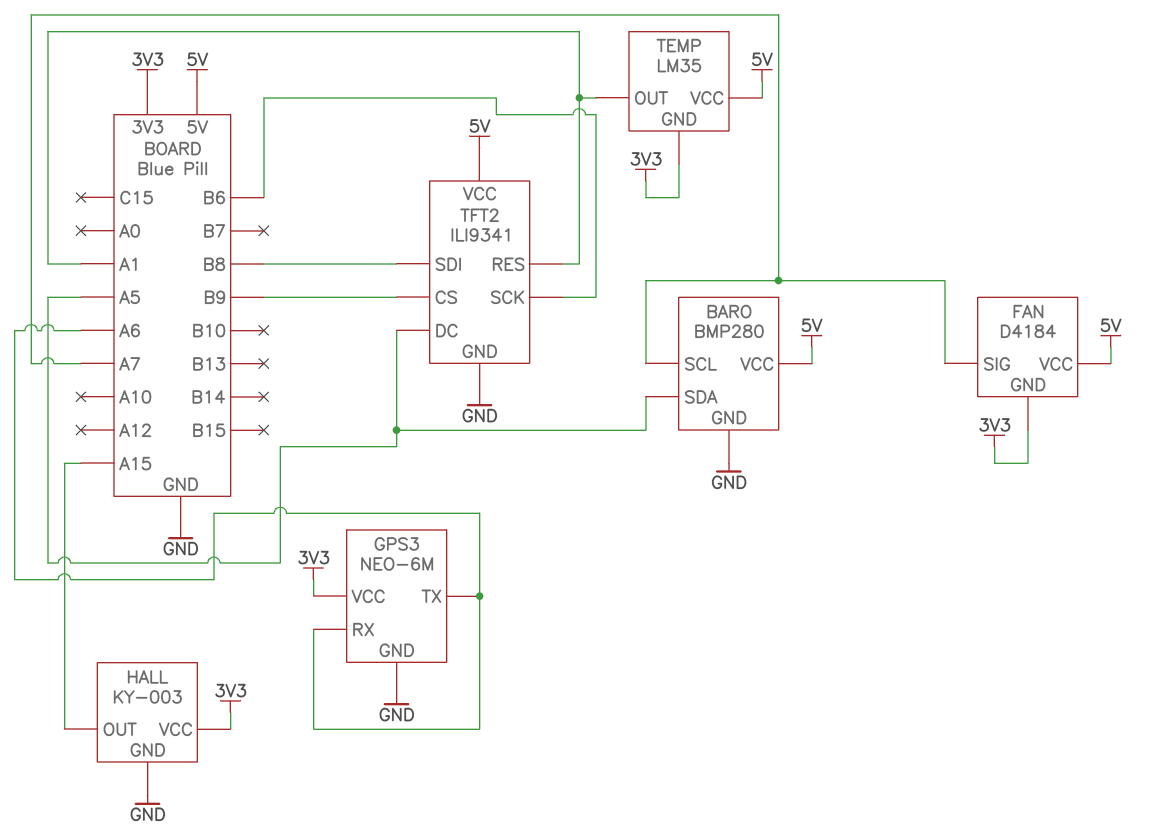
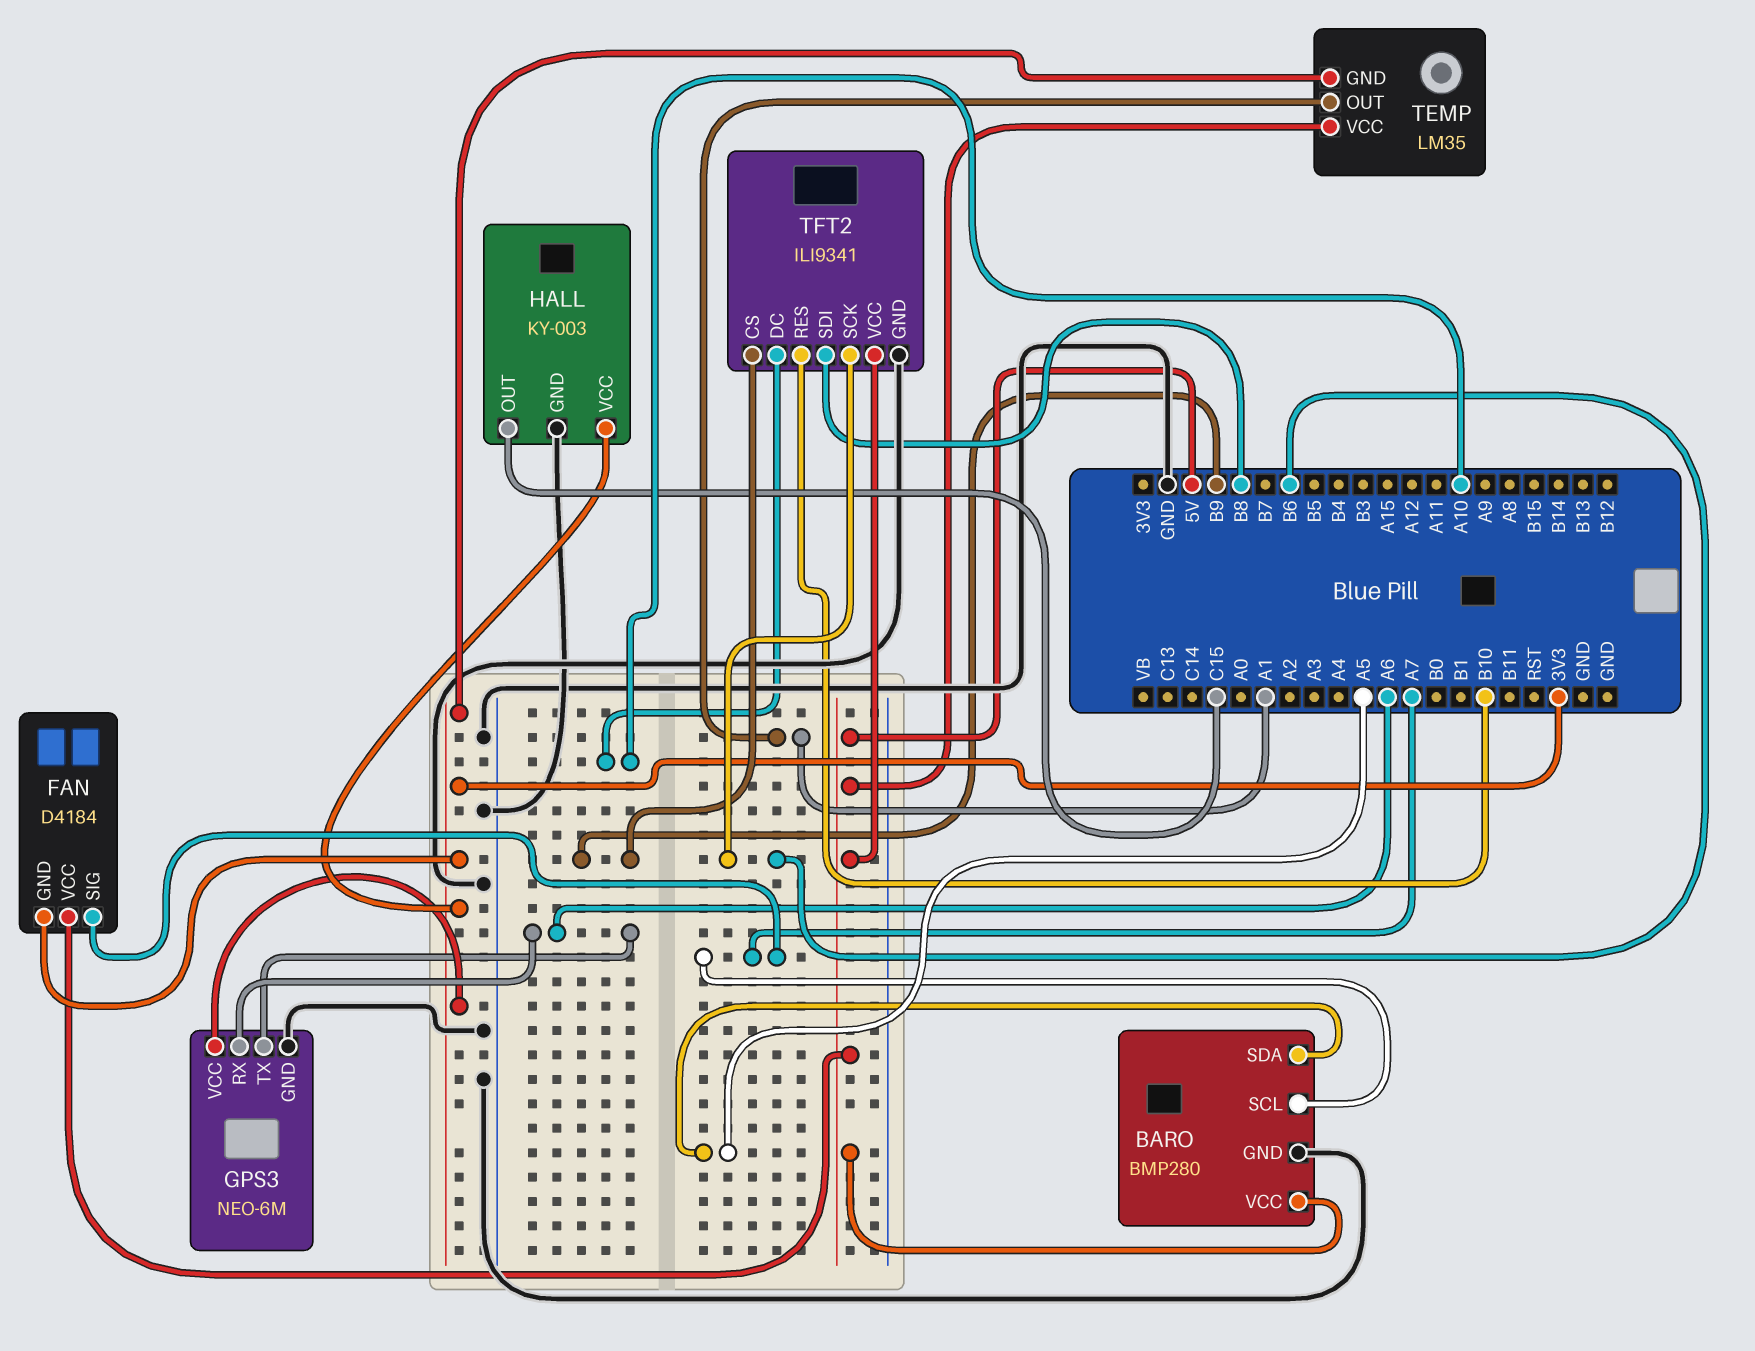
HALL pin OUT: A15 -> C15
TFT2 pin DC: A5 -> A10
TFT2 pin RES: A1 -> B10

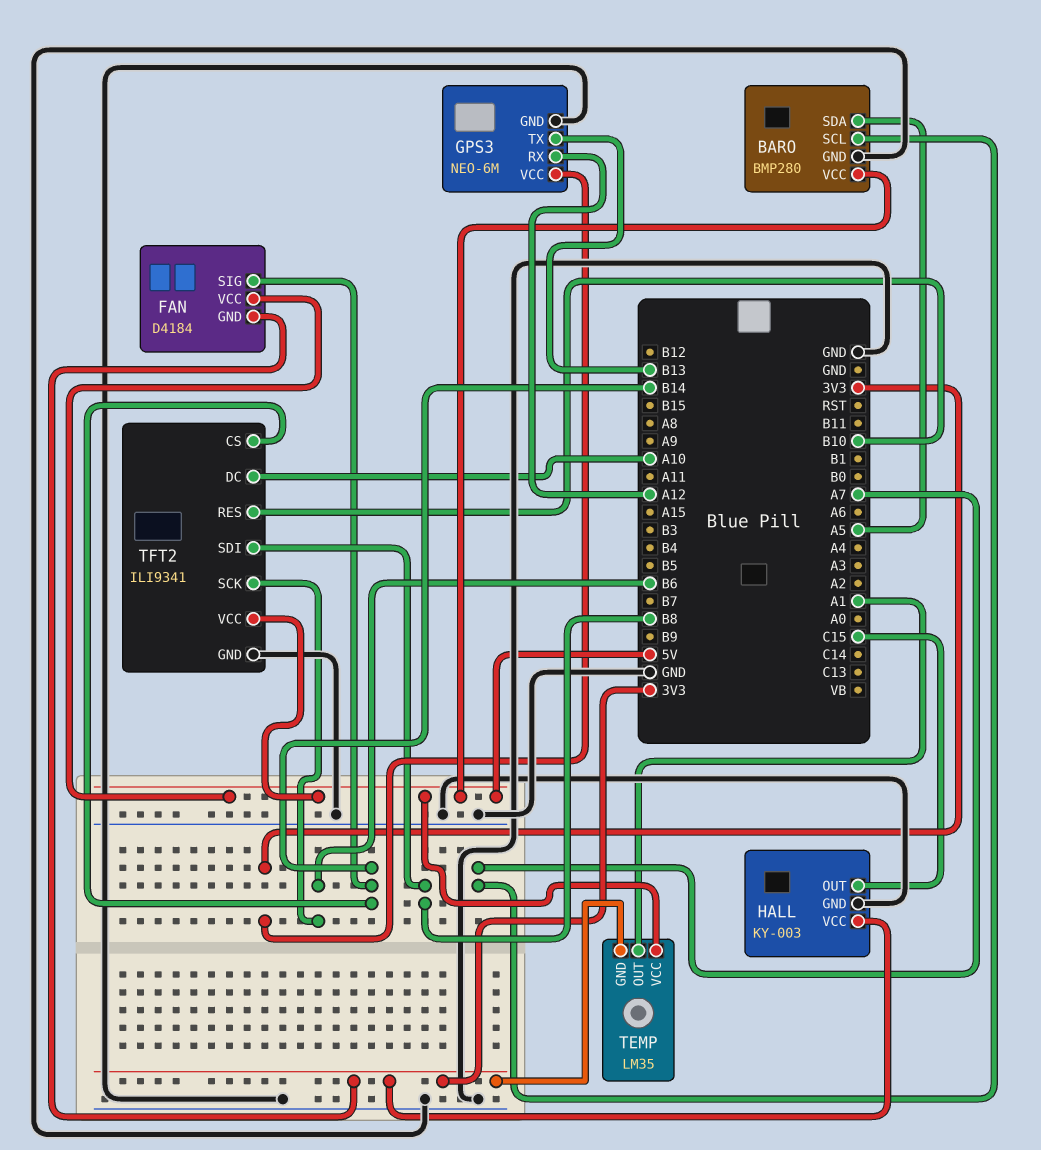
FAN pin SIG: A7 -> B14
GPS3 pin RX: A6 -> A12
GPS3 pin TX: A6 -> B13
TFT2 pin CS: B9 -> B14

